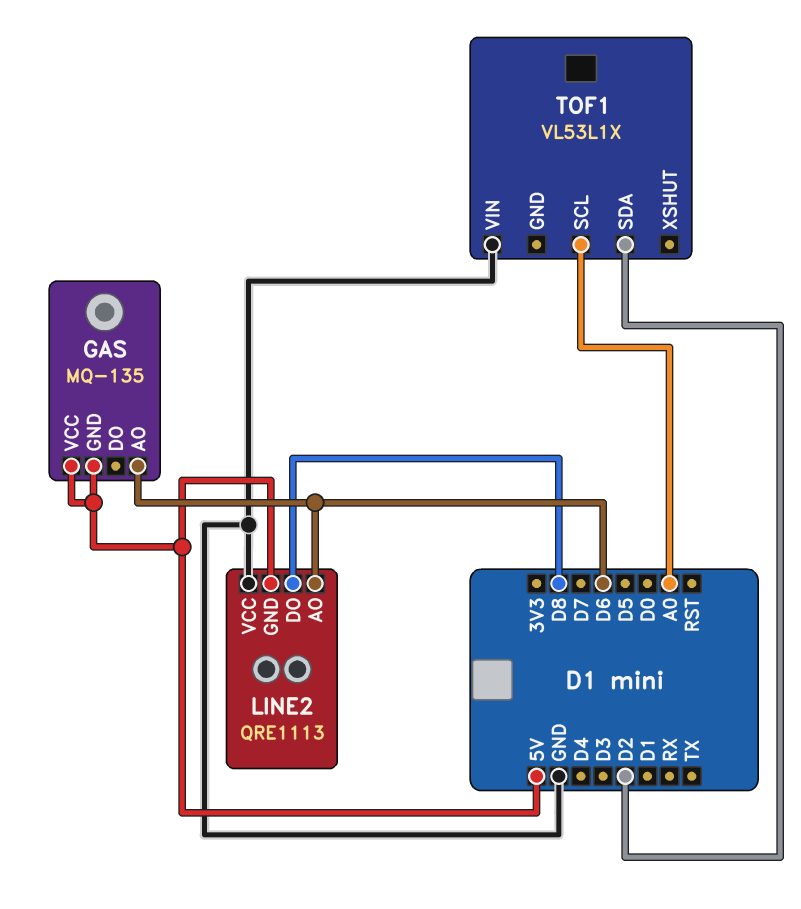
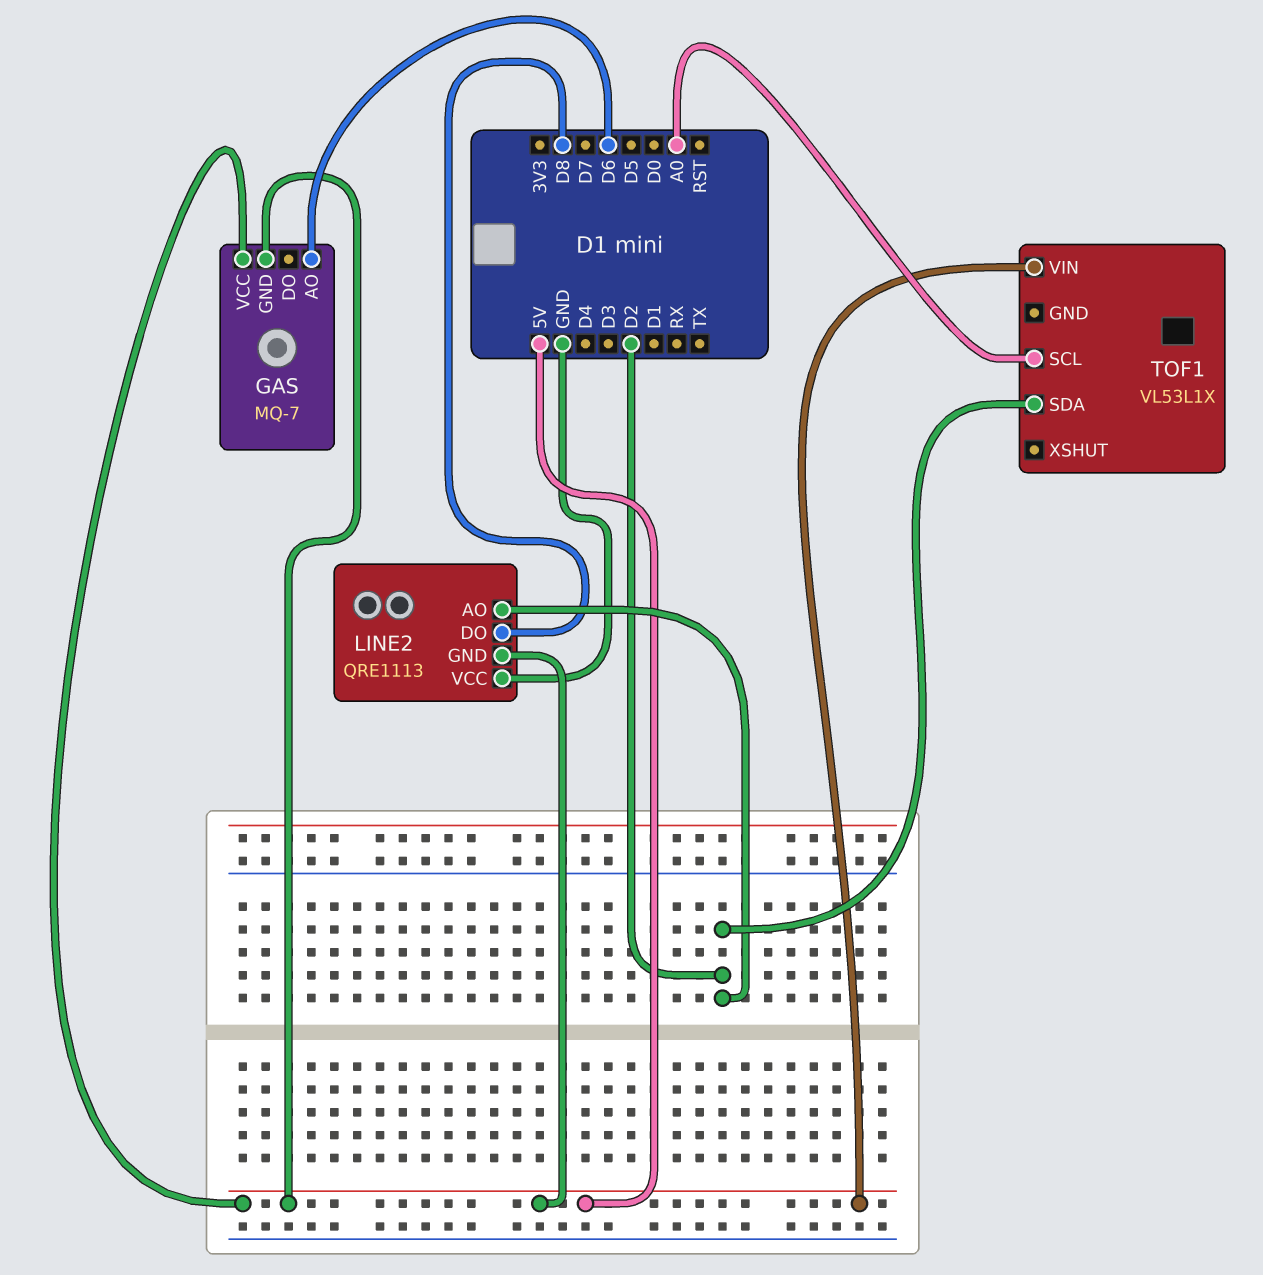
GAS: MQ-135 -> MQ-7
LINE2 pin AO: D6 -> D2
TOF1 pin VIN: GND -> 5V

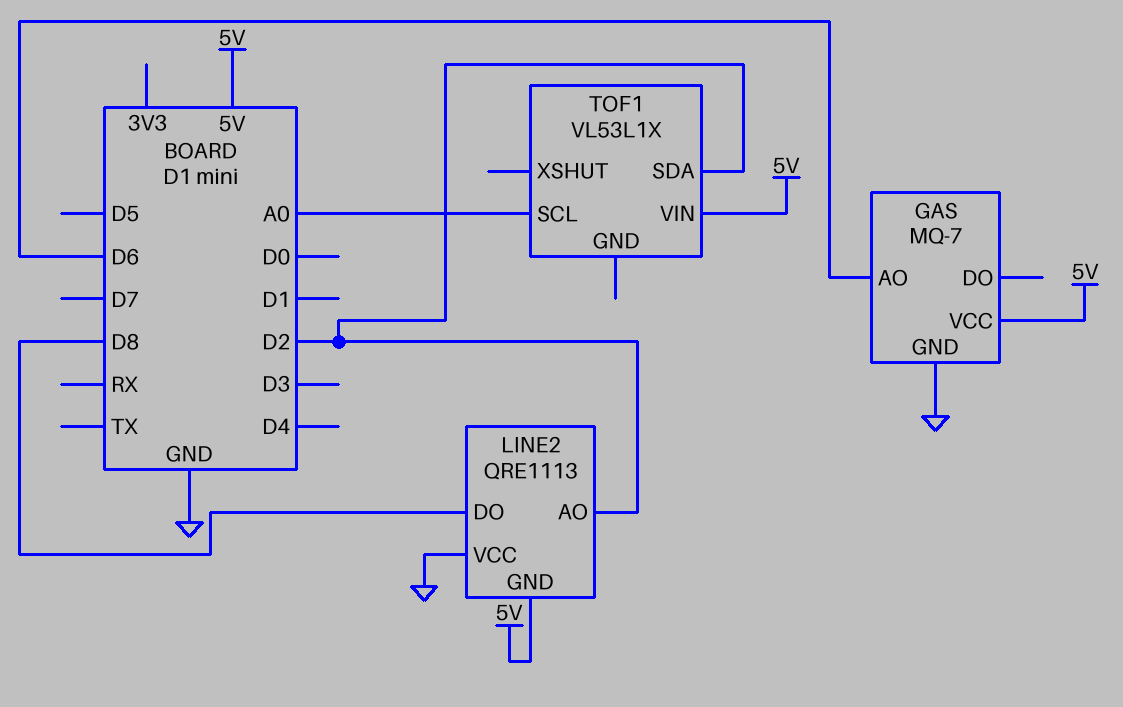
GAS pin GND: 5V -> GND

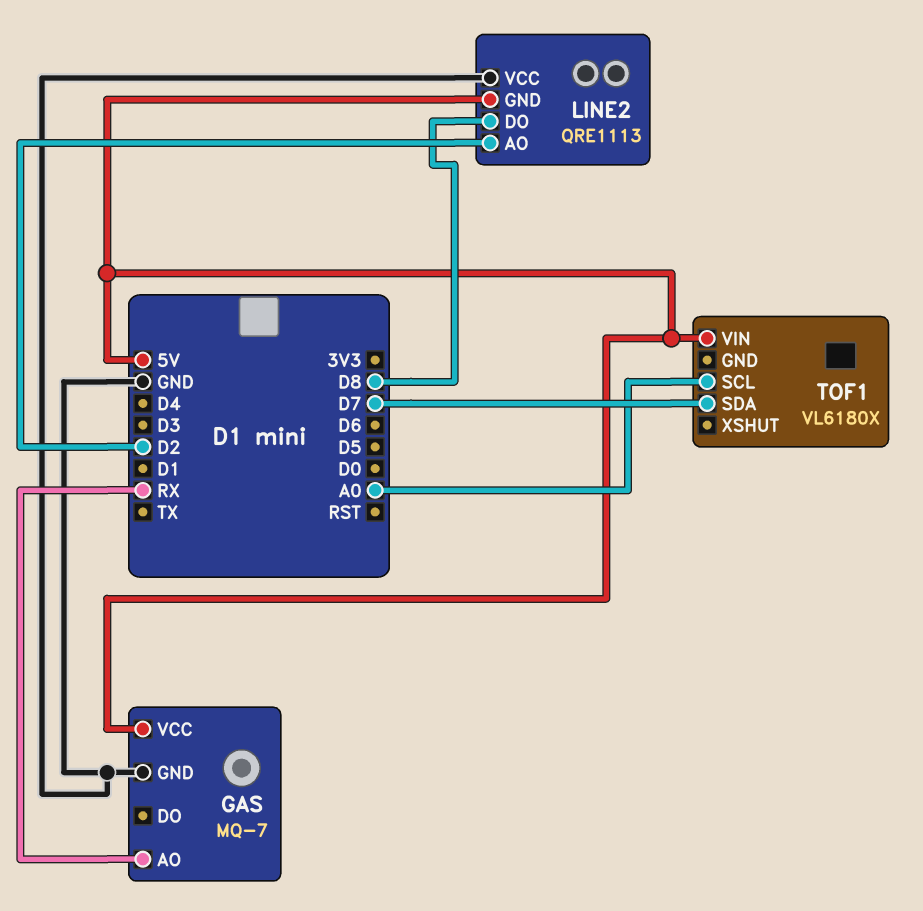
GAS pin AO: D6 -> RX
TOF1: VL53L1X -> VL6180X
TOF1 pin SDA: D2 -> D7

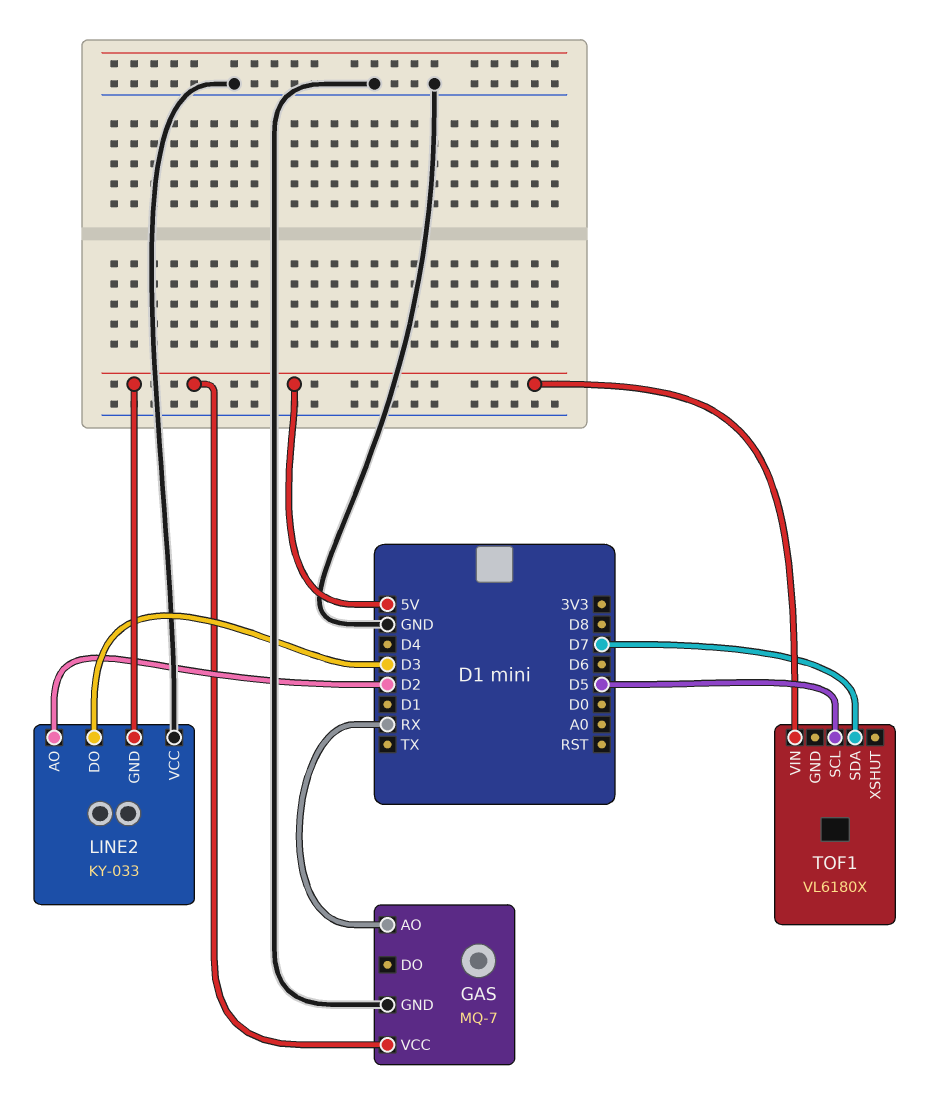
LINE2: QRE1113 -> KY-033
LINE2 pin DO: D8 -> D3
TOF1 pin SCL: A0 -> D5

